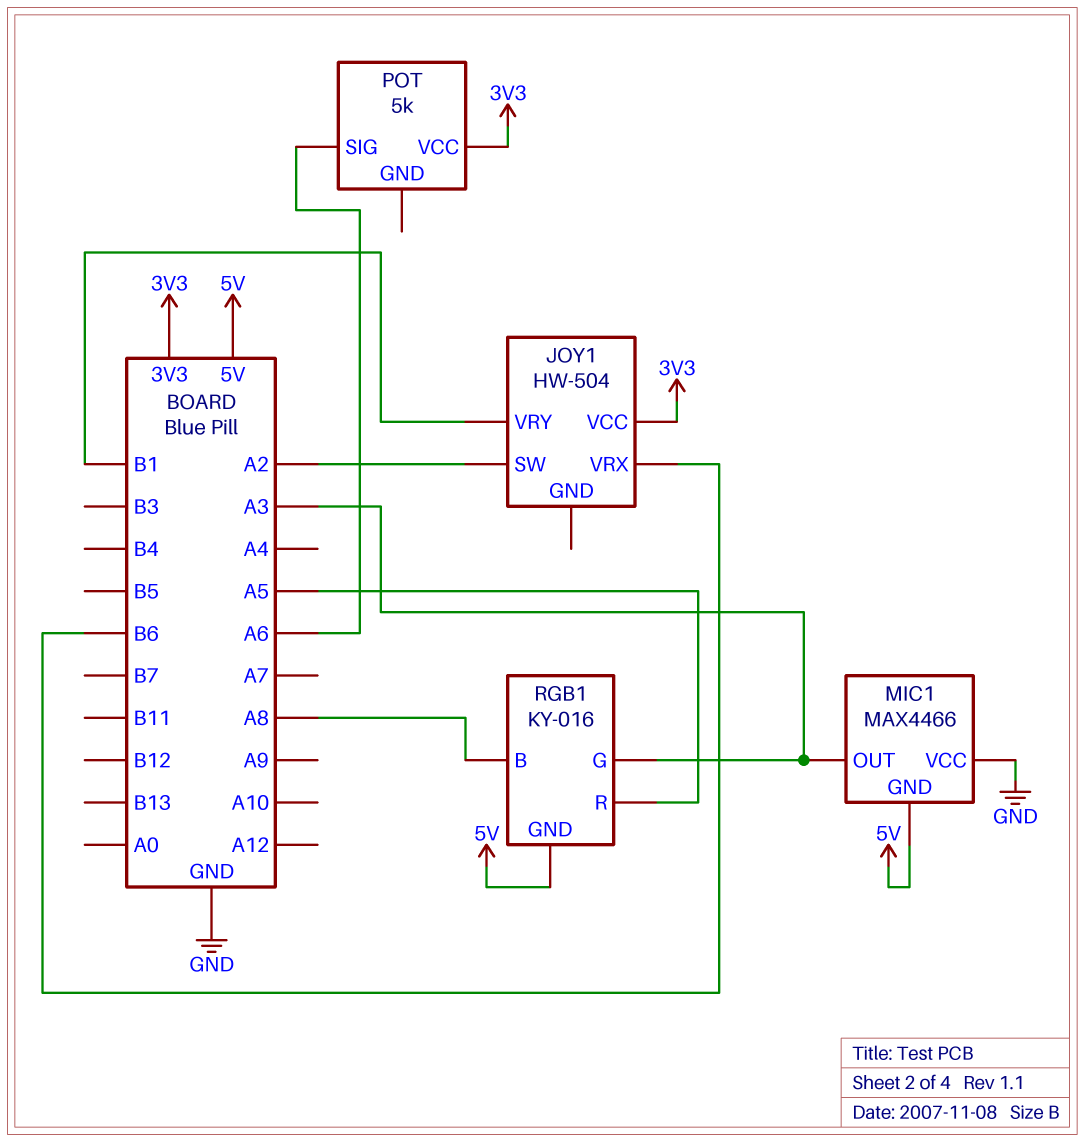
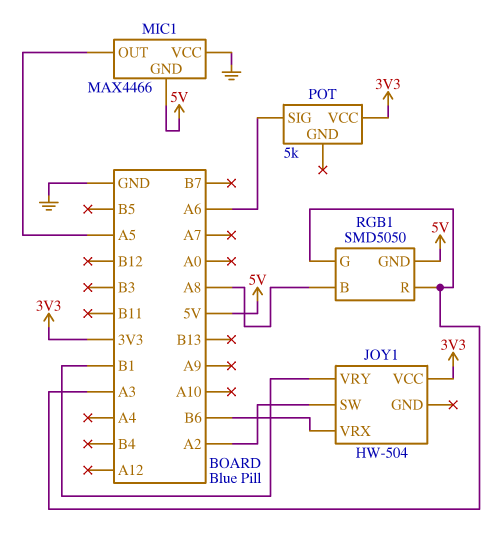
MIC1 pin OUT: A3 -> A5
RGB1: KY-016 -> SMD5050
RGB1 pin R: A5 -> A3

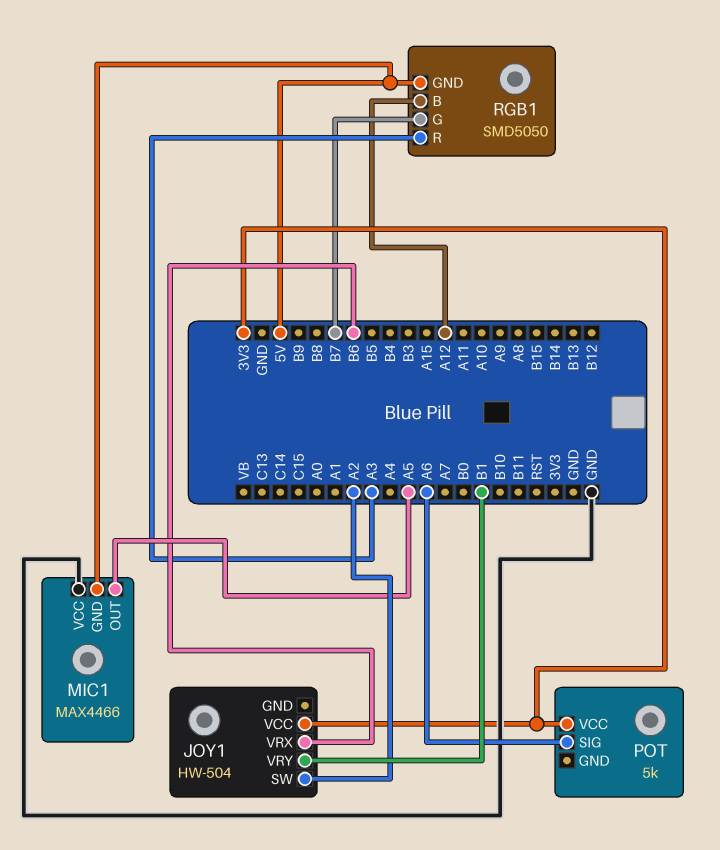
RGB1 pin B: A8 -> A12
RGB1 pin G: A3 -> B7

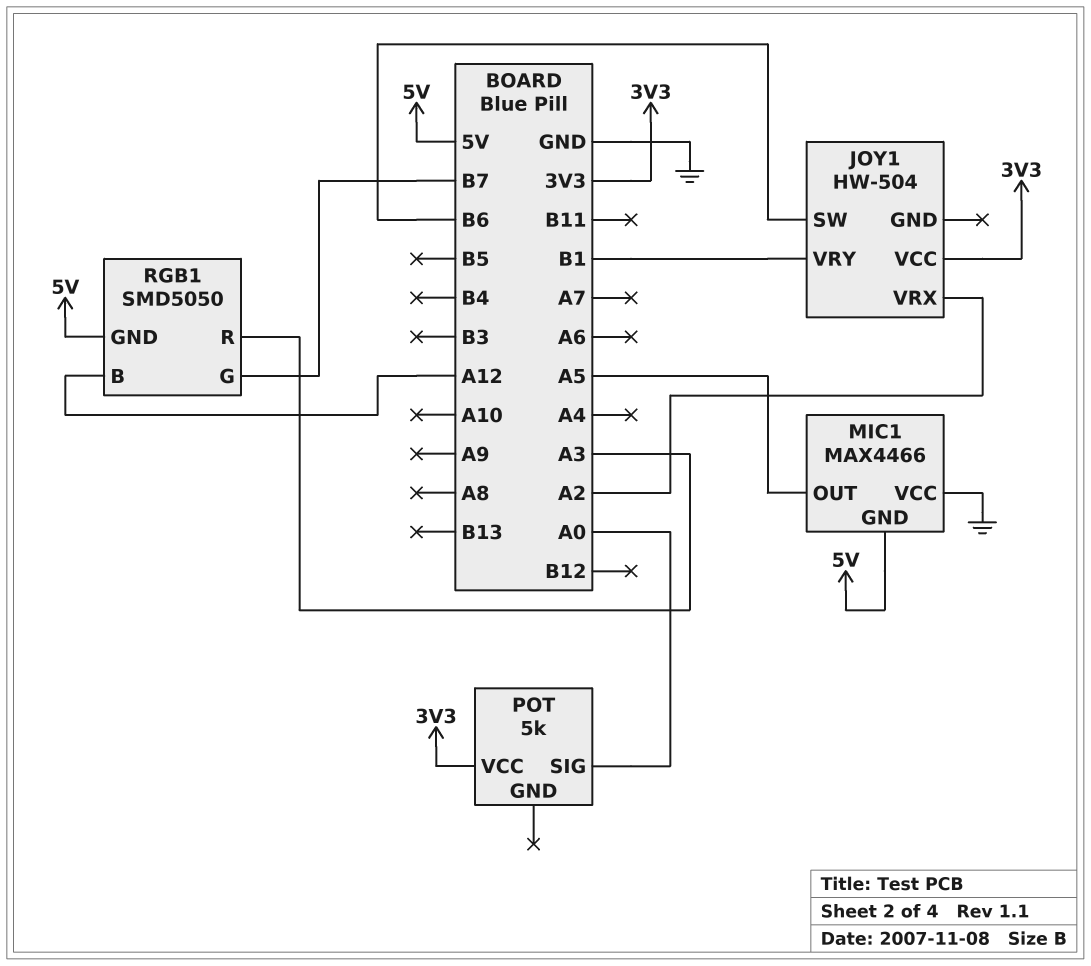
JOY1 pin SW: A2 -> B6
JOY1 pin VRX: B6 -> A2
POT pin SIG: A6 -> A0

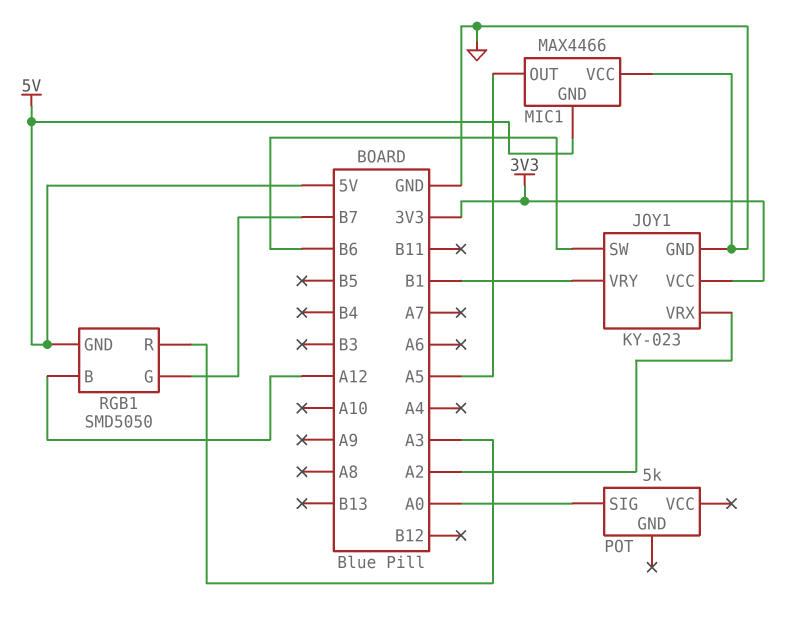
JOY1: HW-504 -> KY-023
JOY1 pin GND: none -> GND
POT pin VCC: 3V3 -> none

